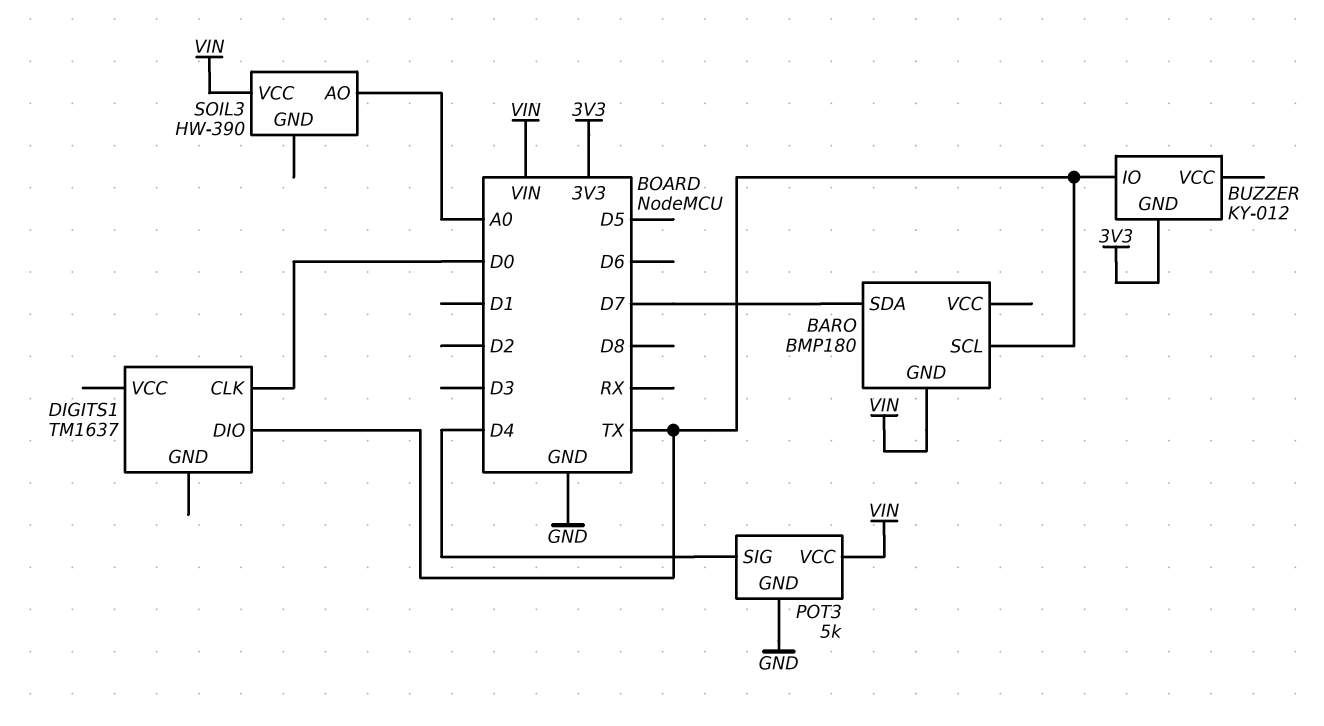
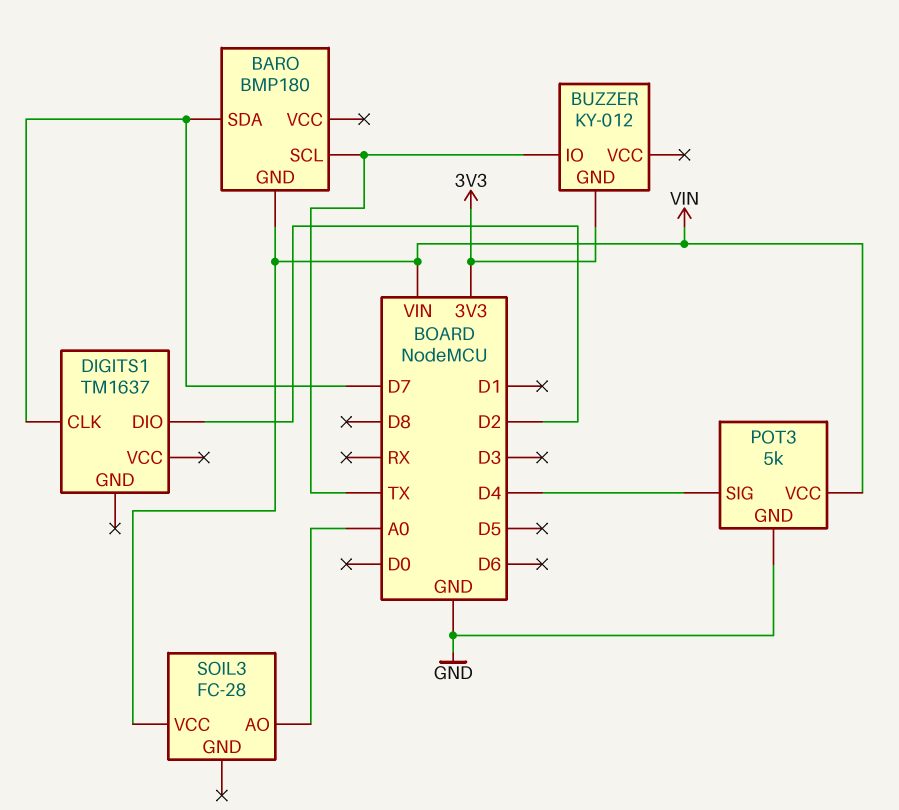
DIGITS1 pin CLK: D0 -> D7
DIGITS1 pin DIO: TX -> D2
SOIL3: HW-390 -> FC-28

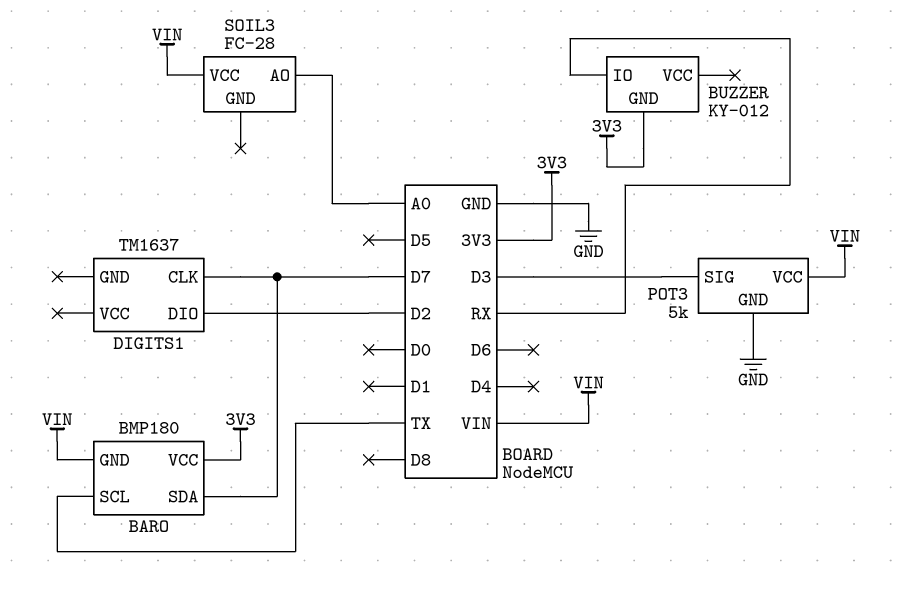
BARO pin VCC: none -> 3V3
BUZZER pin IO: TX -> RX
POT3 pin SIG: D4 -> D3

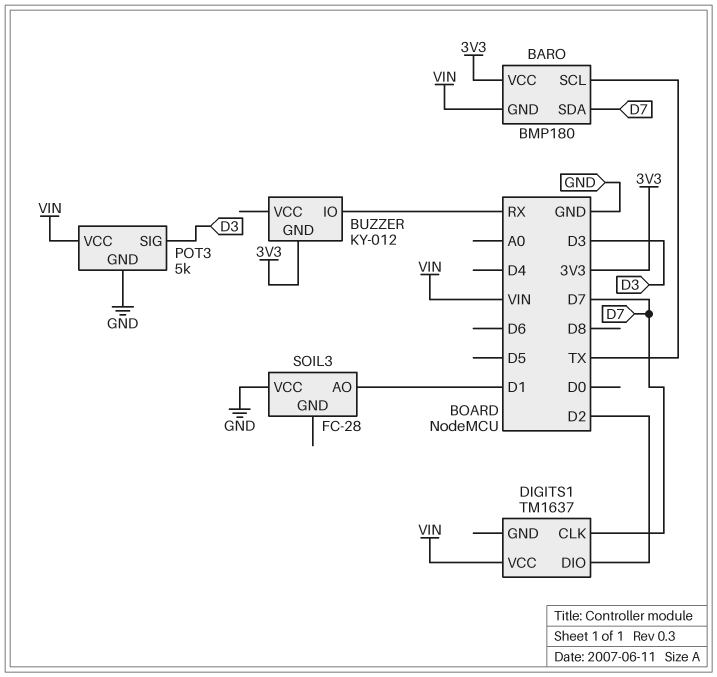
DIGITS1 pin VCC: none -> VIN
SOIL3 pin AO: A0 -> D1
SOIL3 pin VCC: VIN -> GND

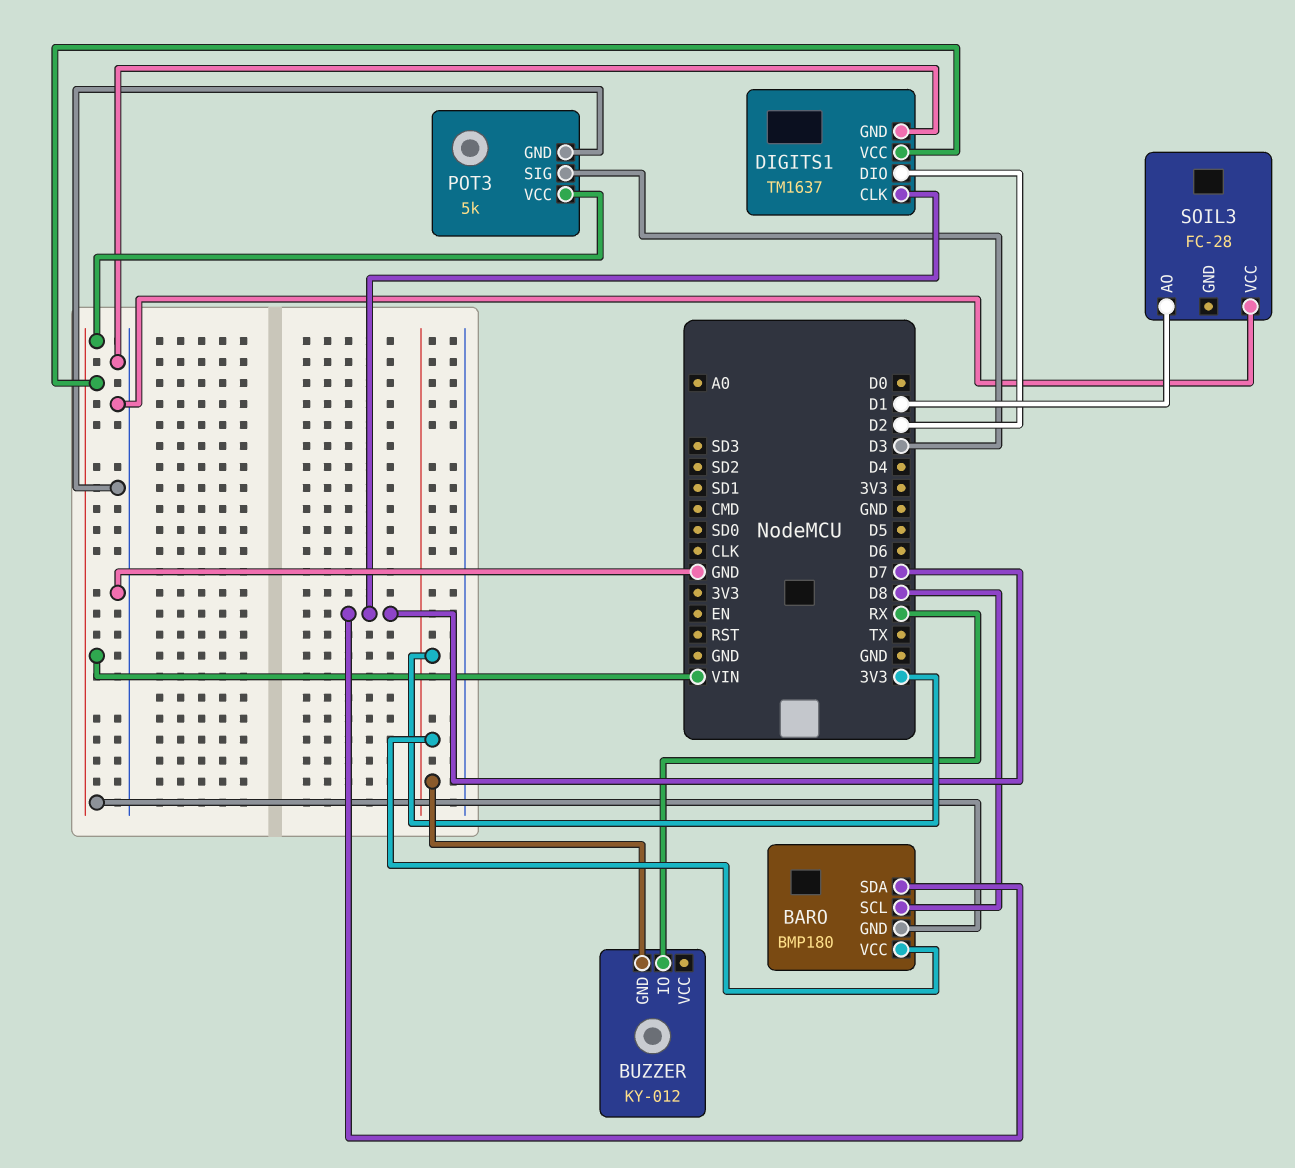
BARO pin SCL: TX -> D8
DIGITS1 pin GND: none -> GND

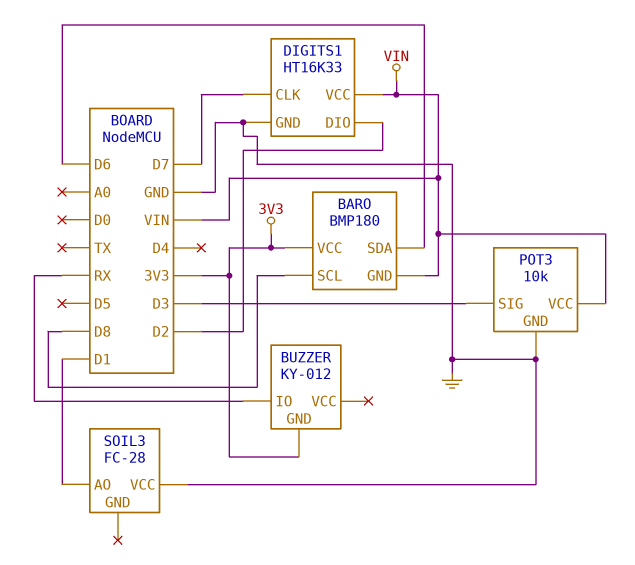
BARO pin SDA: D7 -> D6
DIGITS1: TM1637 -> HT16K33
POT3: 5k -> 10k

